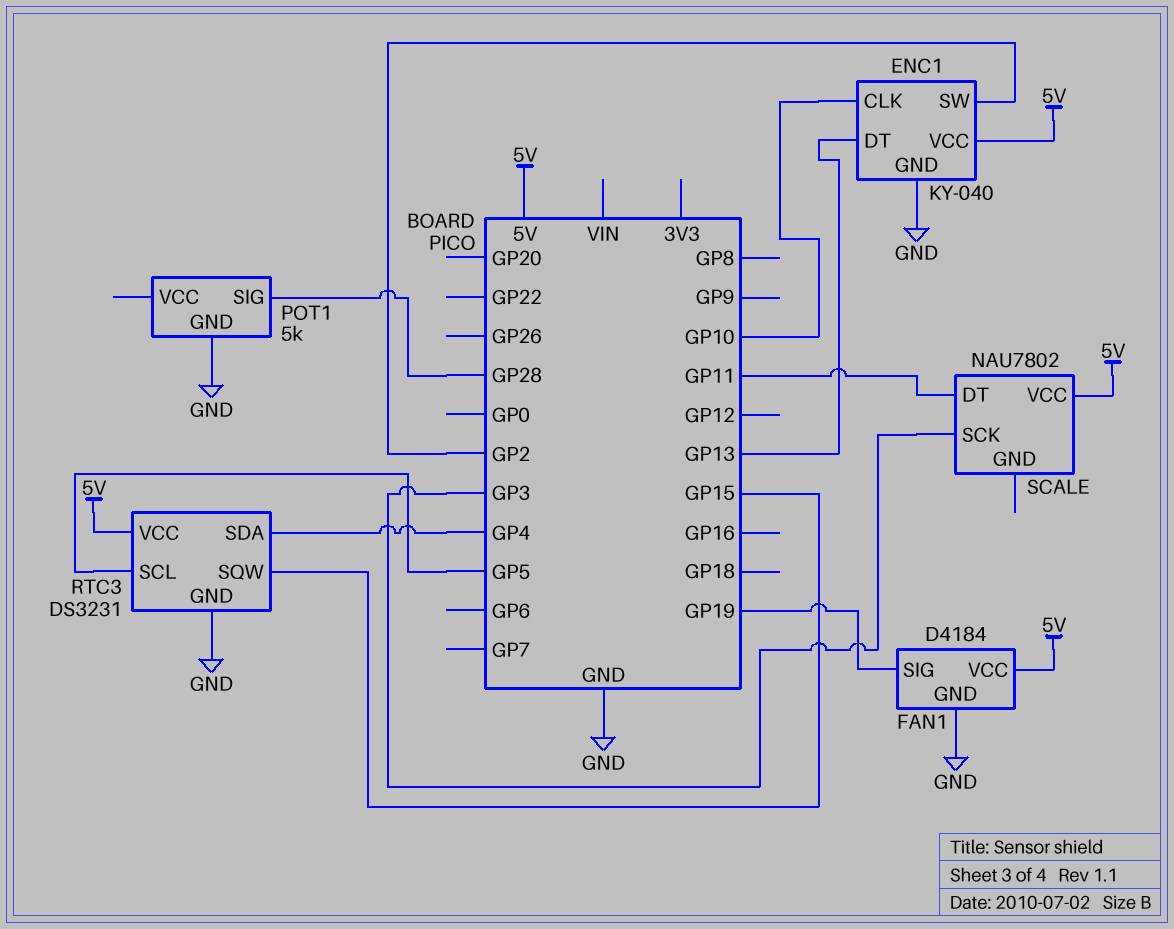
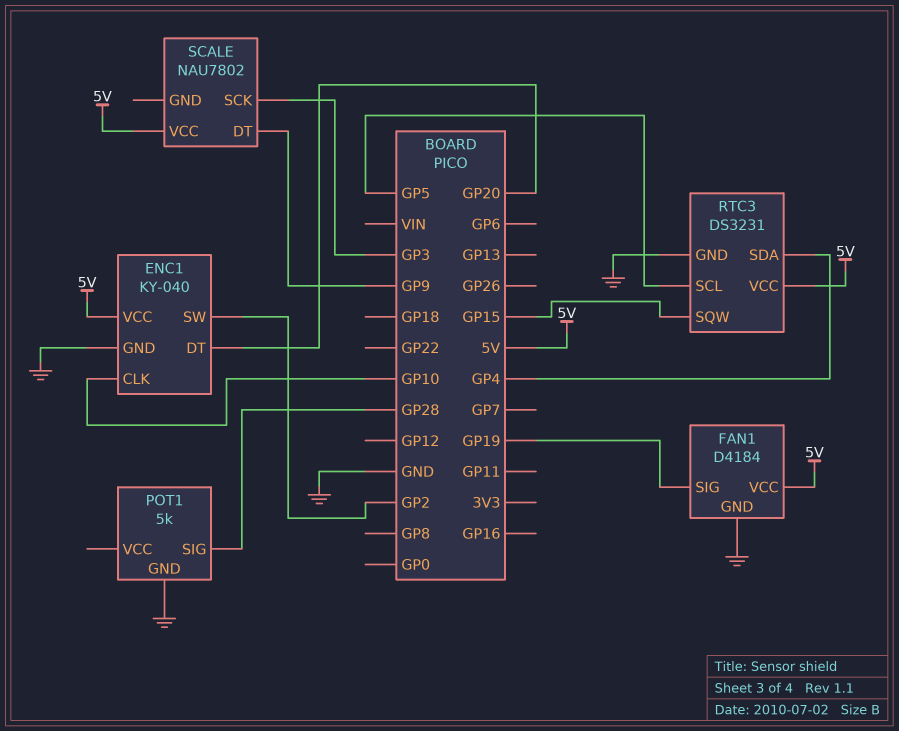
ENC1 pin DT: GP13 -> GP20
SCALE pin DT: GP11 -> GP9

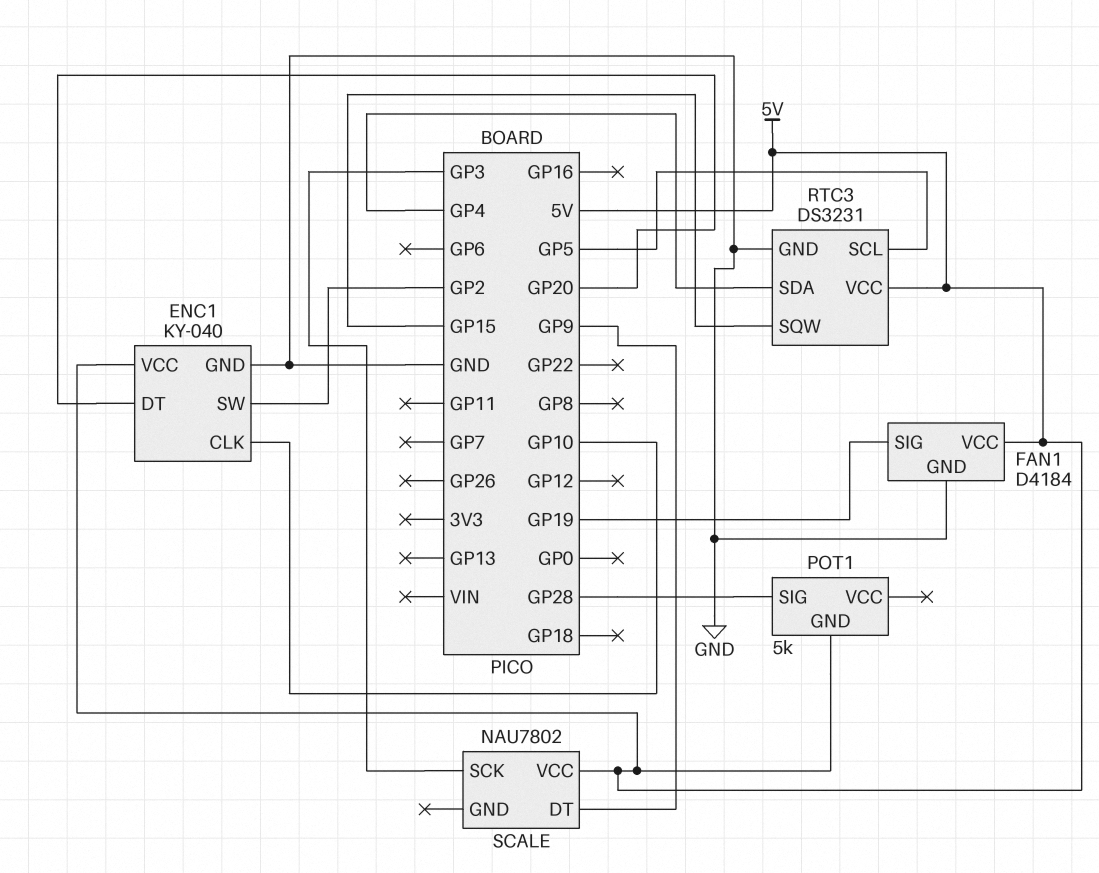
POT1 pin GND: GND -> 5V

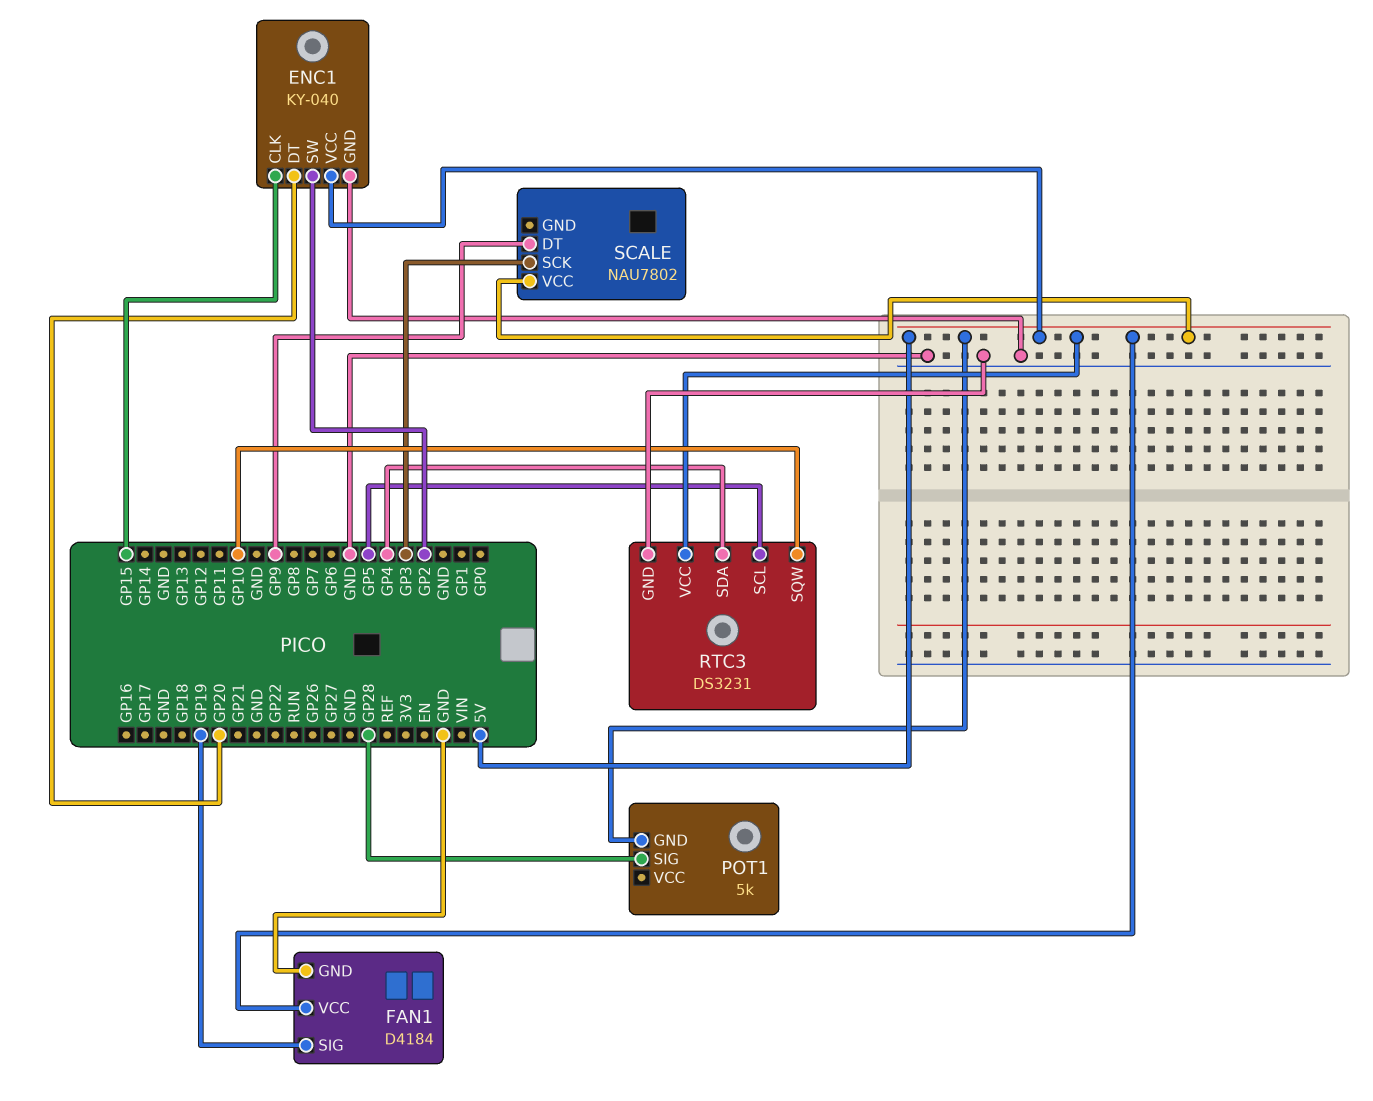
ENC1 pin CLK: GP10 -> GP15
RTC3 pin SQW: GP15 -> GP10

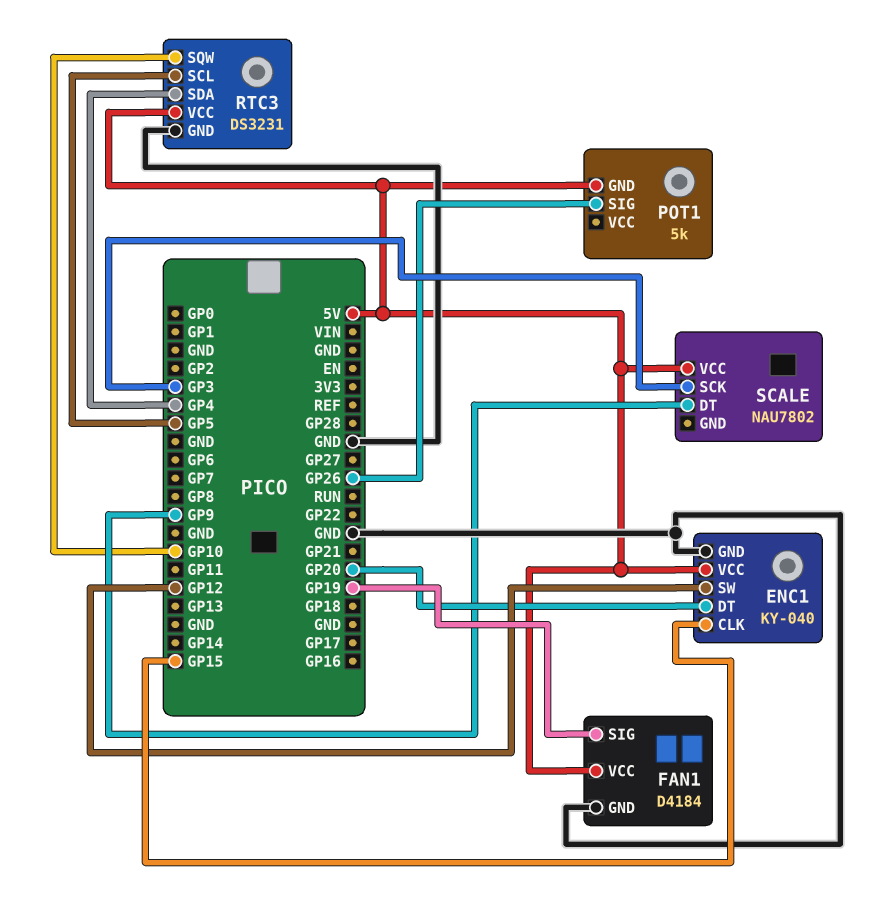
ENC1 pin SW: GP2 -> GP12
POT1 pin SIG: GP28 -> GP26

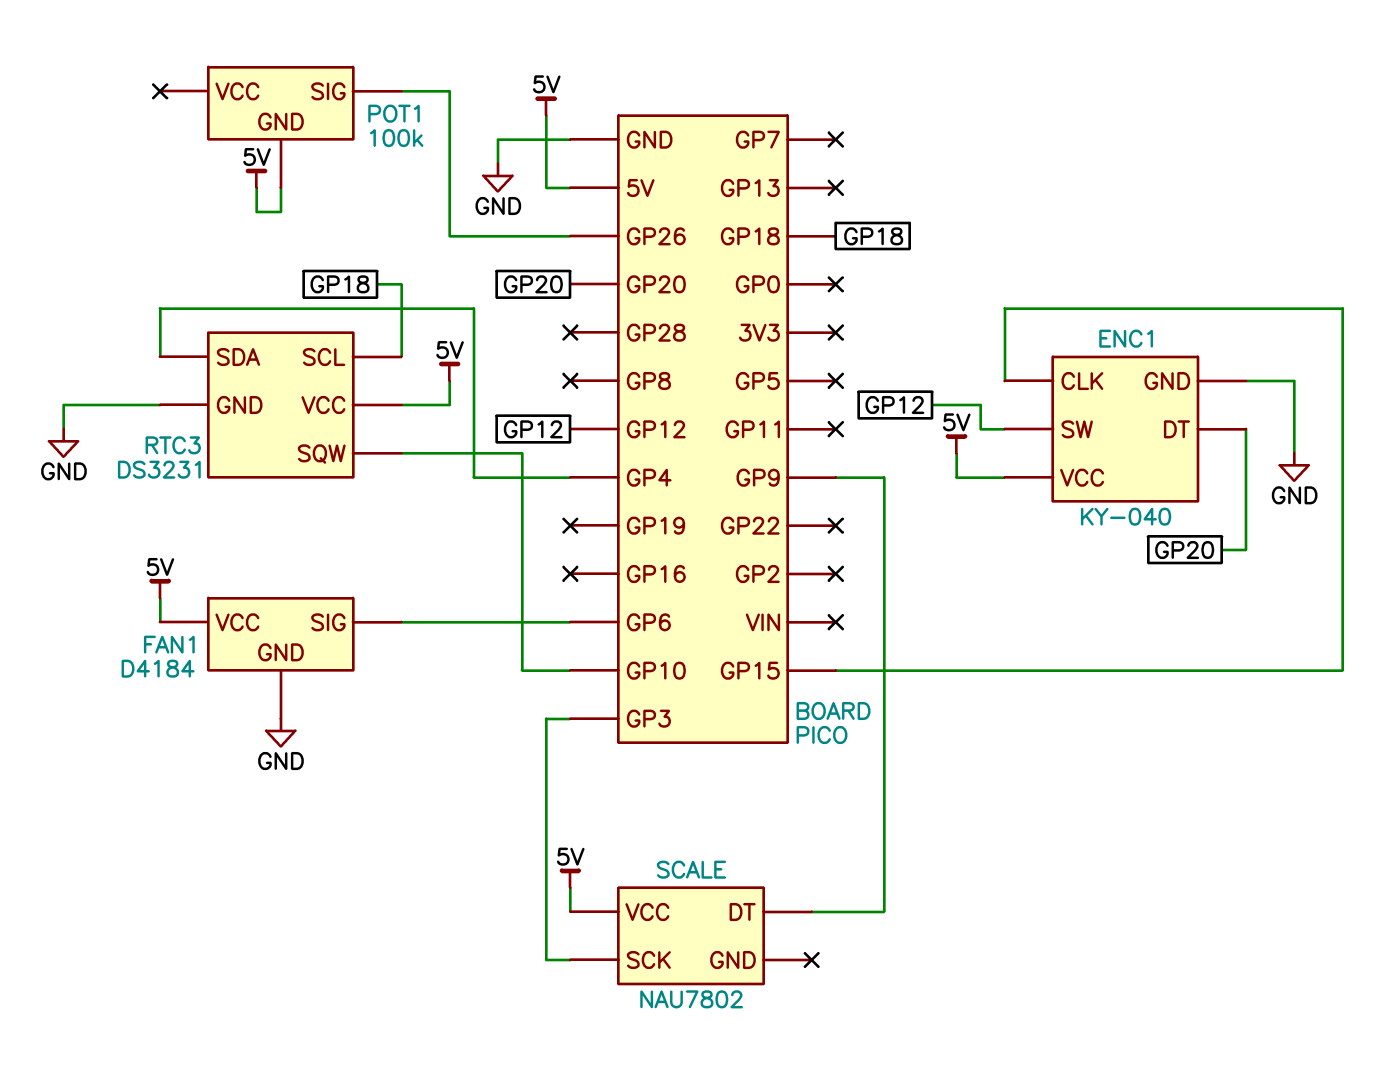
FAN1 pin SIG: GP19 -> GP6
POT1: 5k -> 100k
RTC3 pin SCL: GP5 -> GP18

